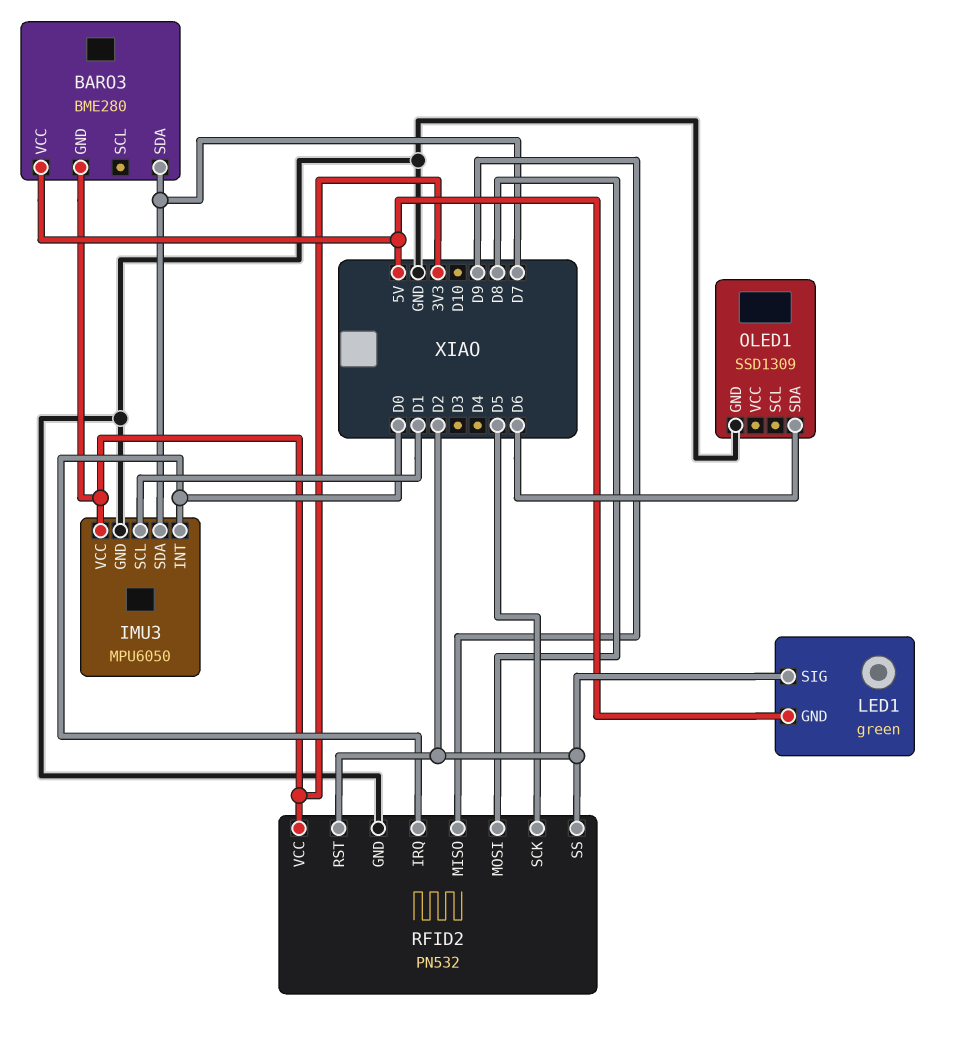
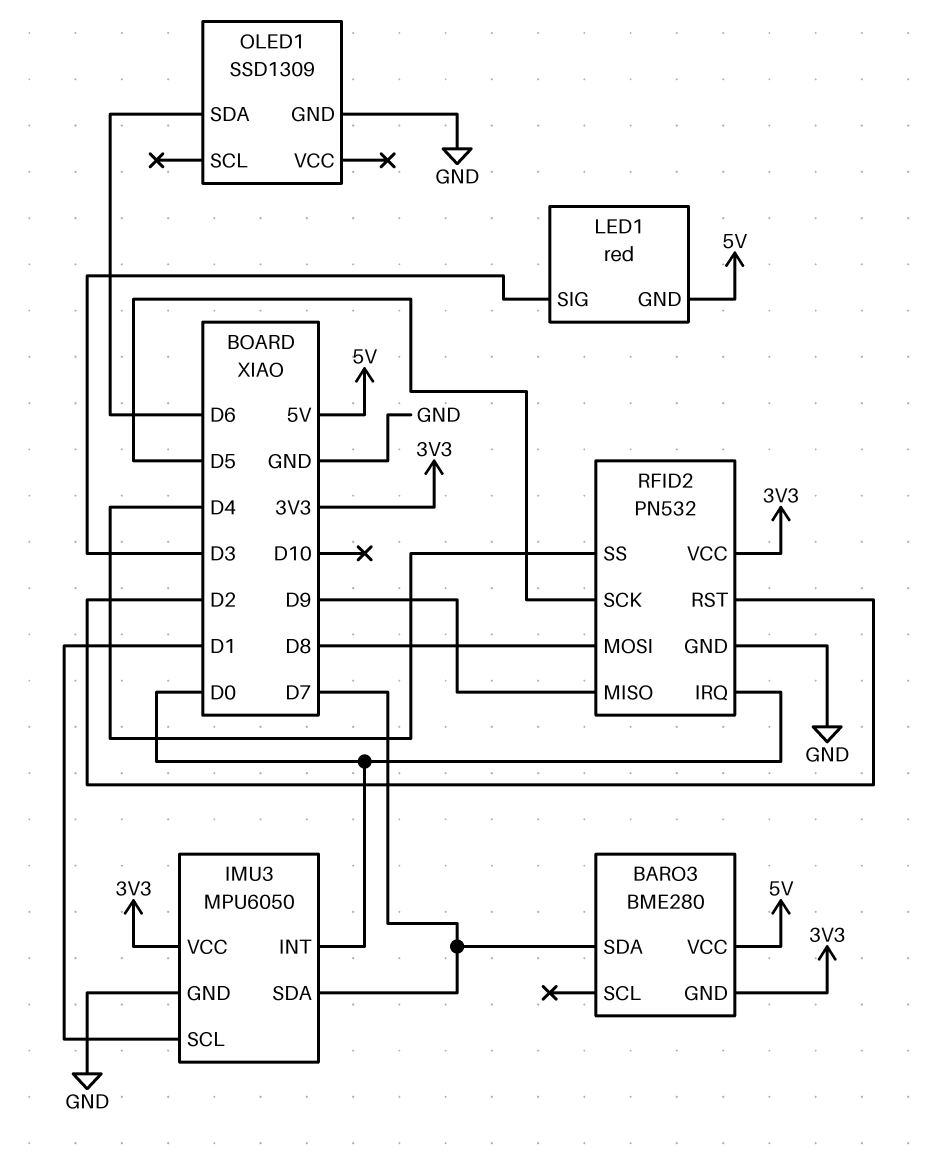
LED1: green -> red
LED1 pin SIG: D2 -> D3
RFID2 pin SS: D2 -> D4

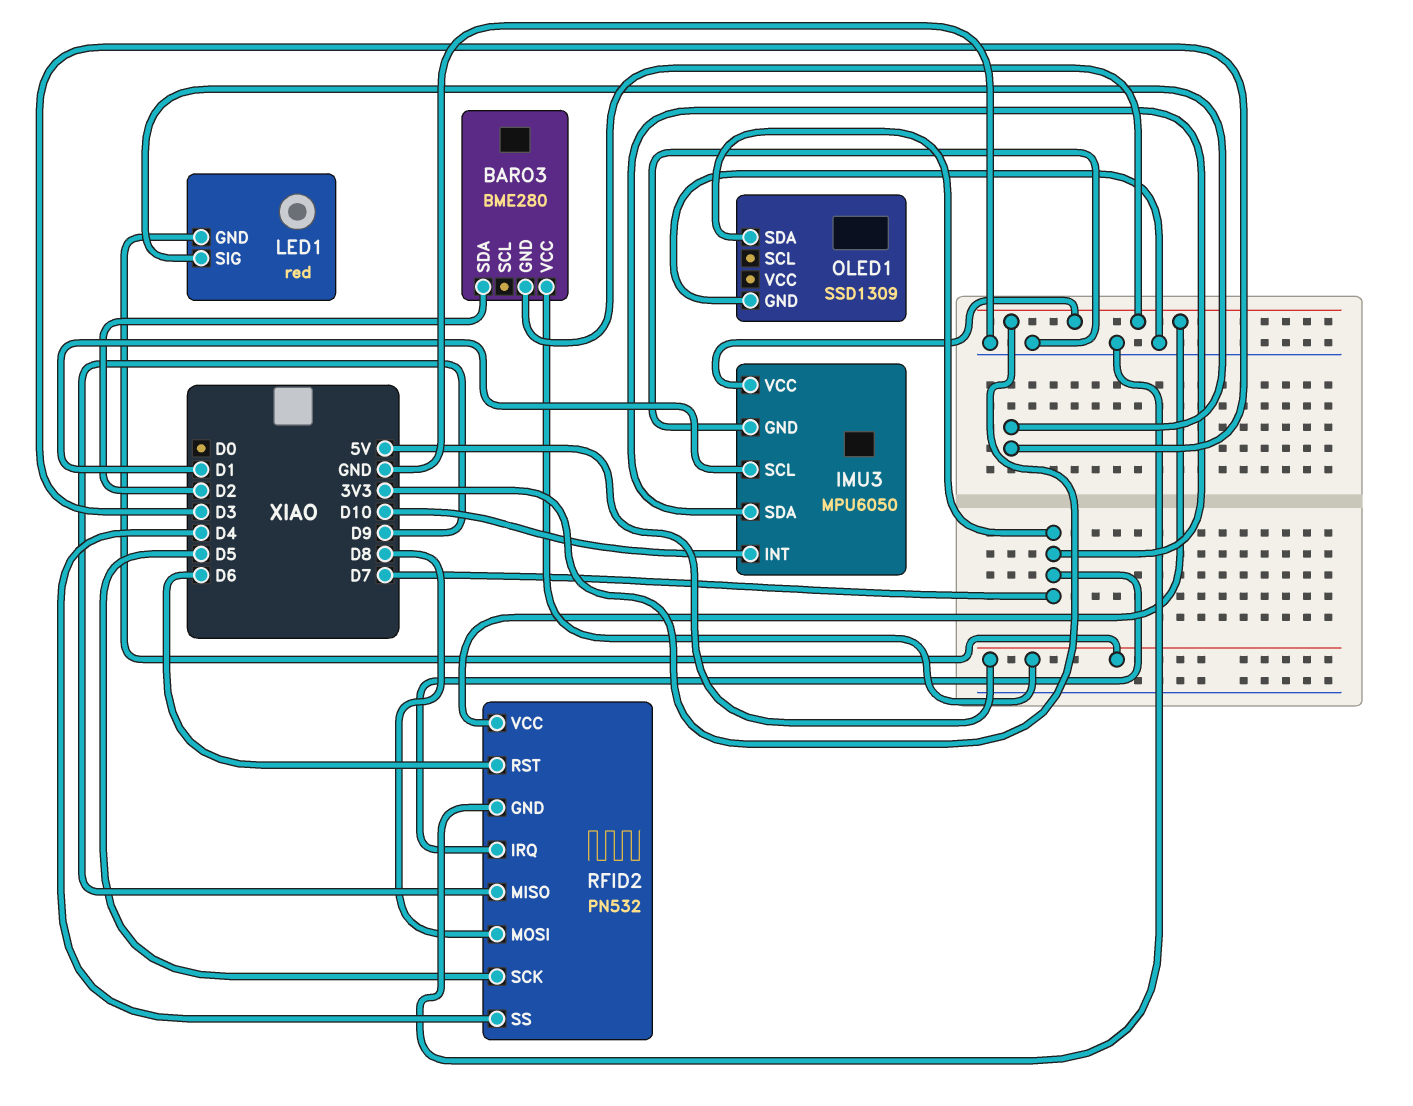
BARO3 pin SDA: D7 -> D2
IMU3 pin INT: D0 -> D10
OLED1 pin SDA: D6 -> D7
RFID2 pin IRQ: D0 -> D7
RFID2 pin RST: D2 -> D6

